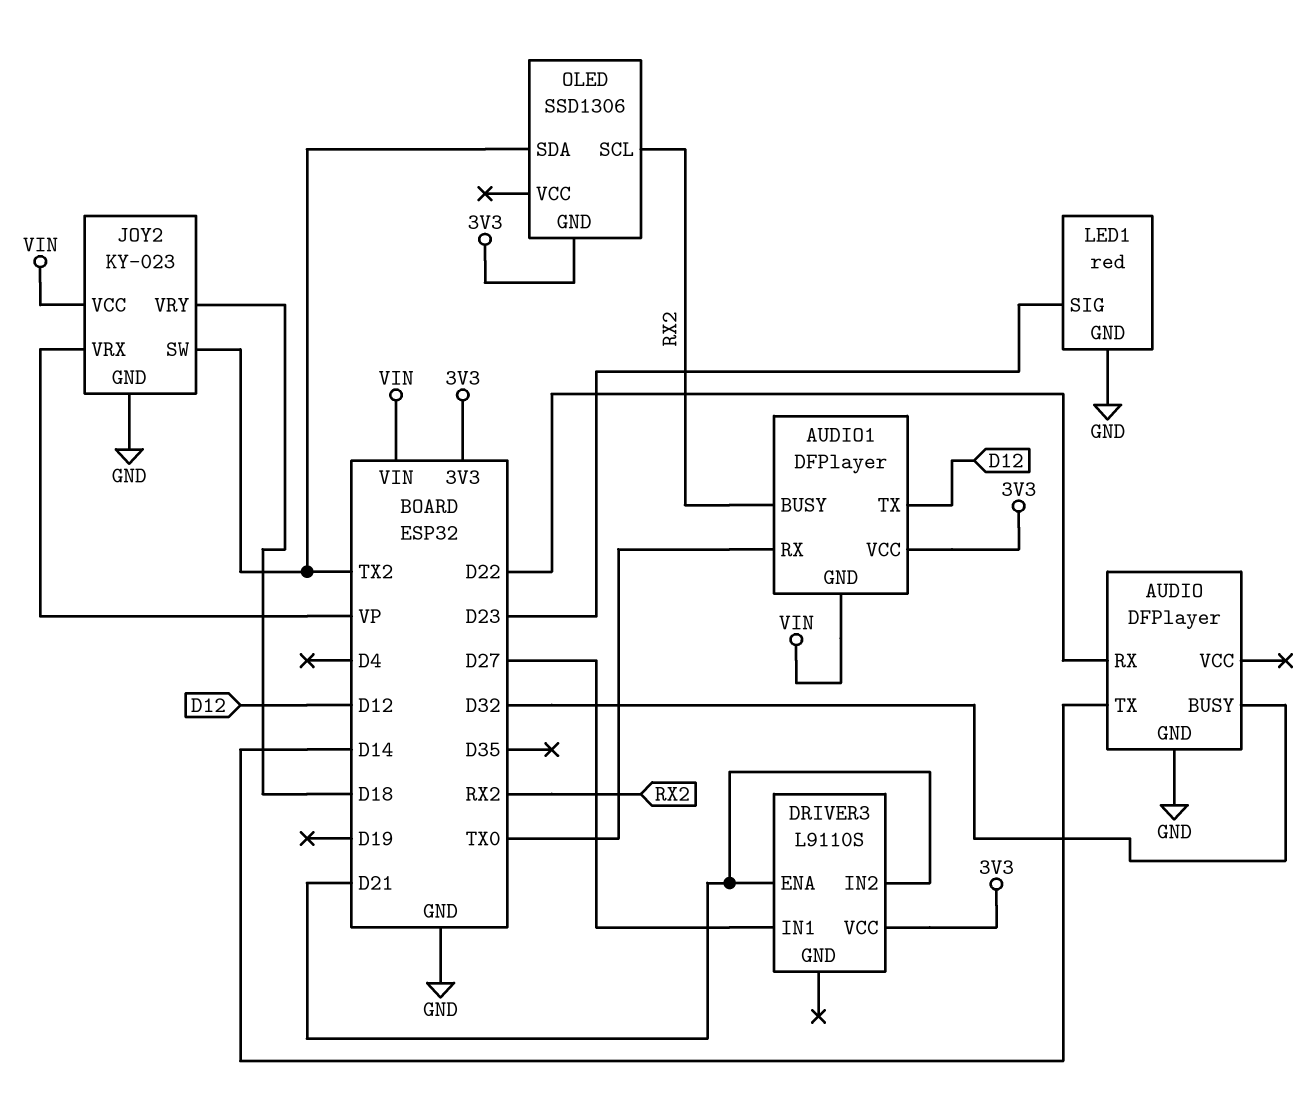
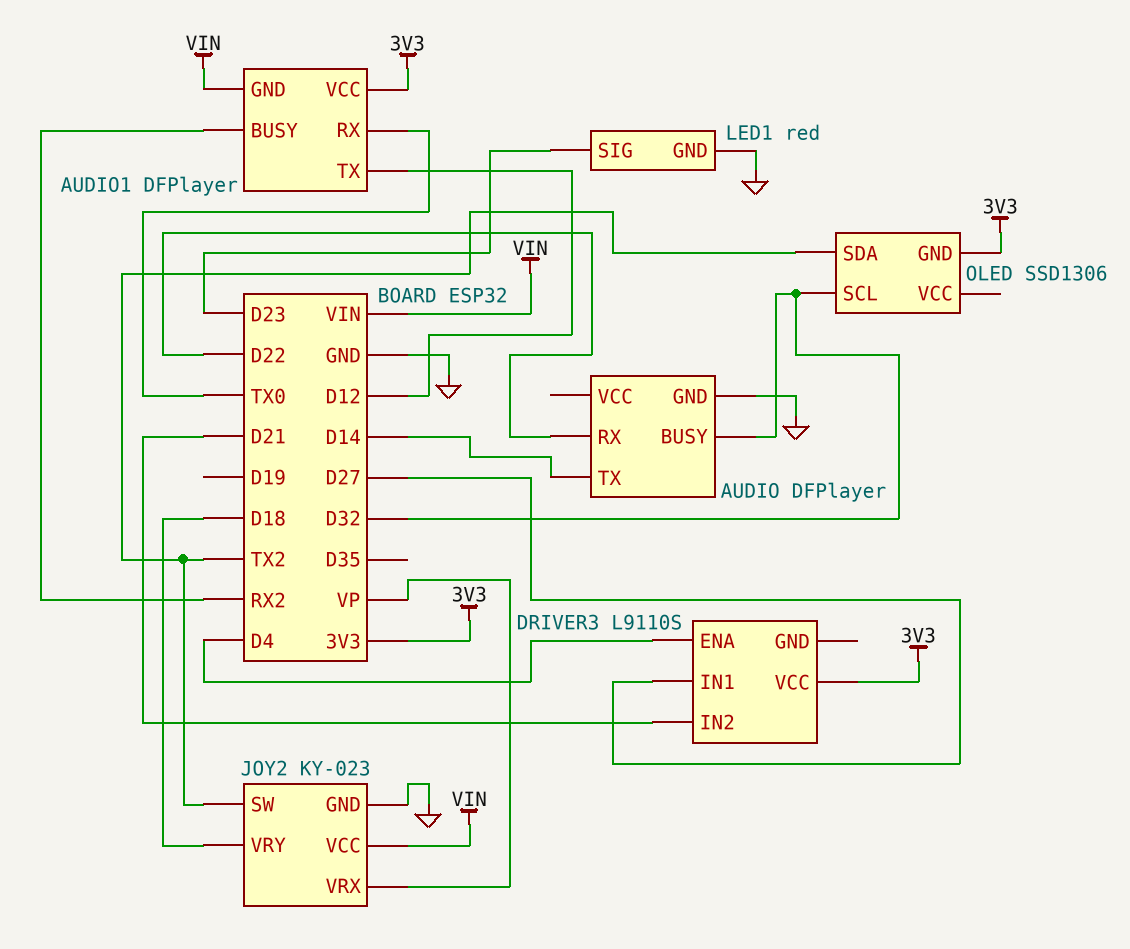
DRIVER3 pin ENA: D21 -> D4
OLED pin SCL: RX2 -> D32

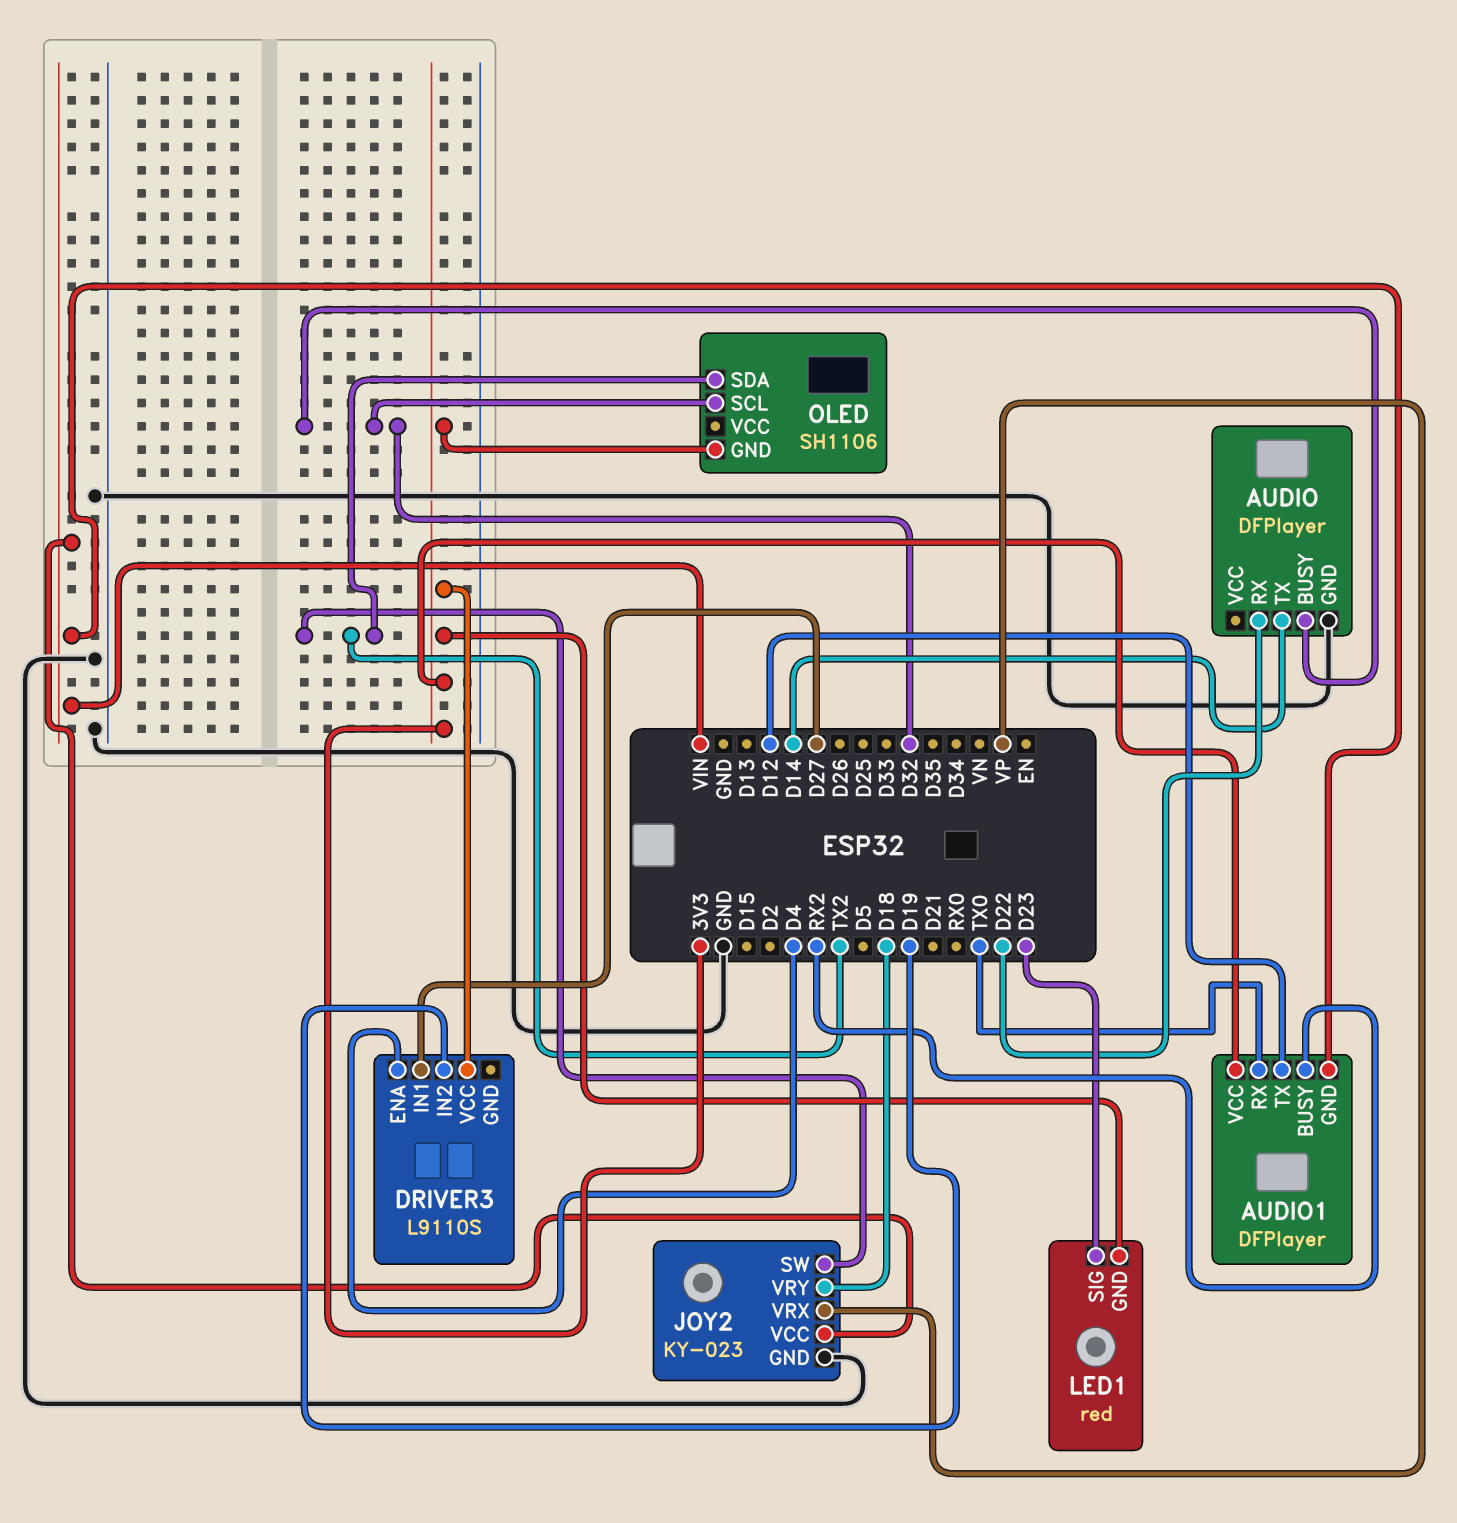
DRIVER3 pin IN2: D21 -> D19
LED1 pin GND: GND -> 3V3
OLED: SSD1306 -> SH1106

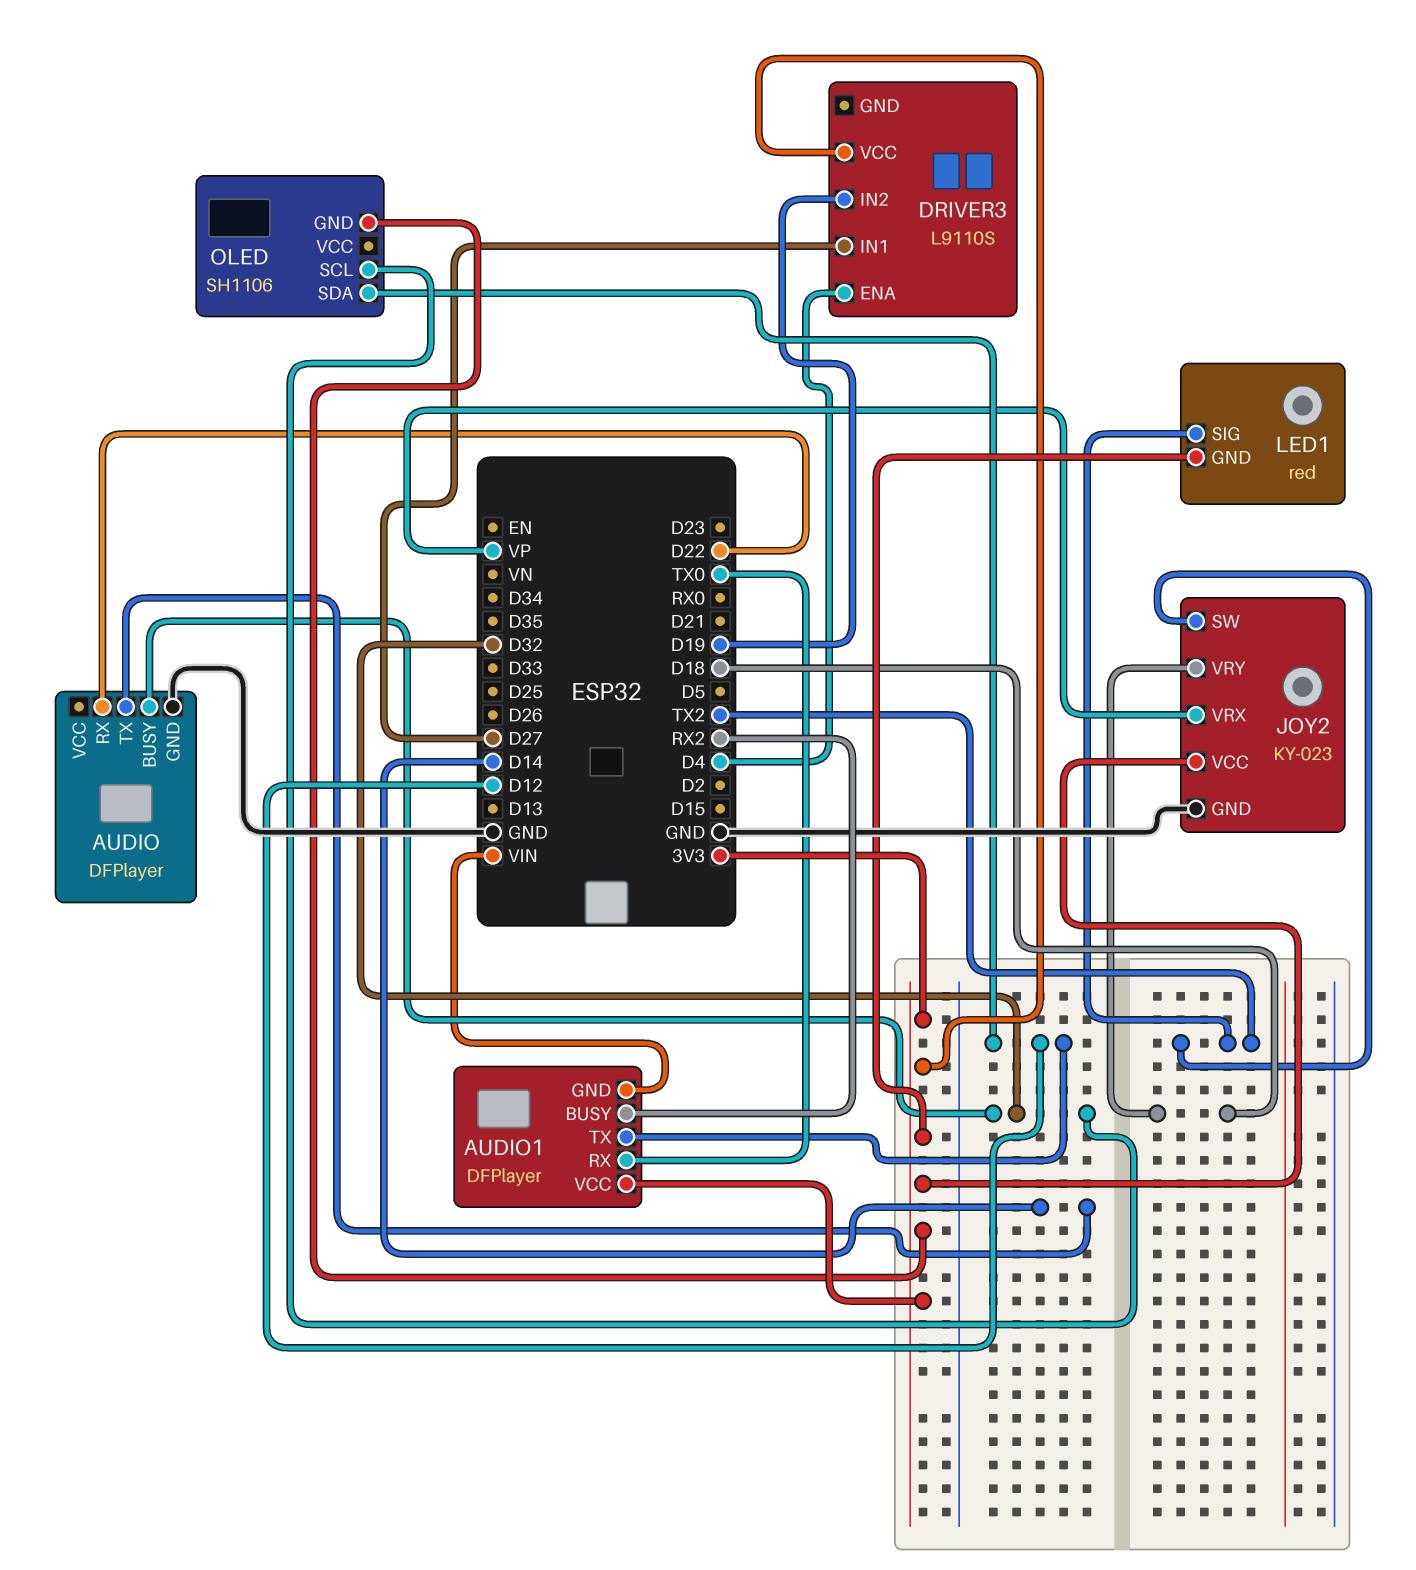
JOY2 pin VCC: VIN -> 3V3
LED1 pin SIG: D23 -> TX2
OLED pin SDA: TX2 -> D12

